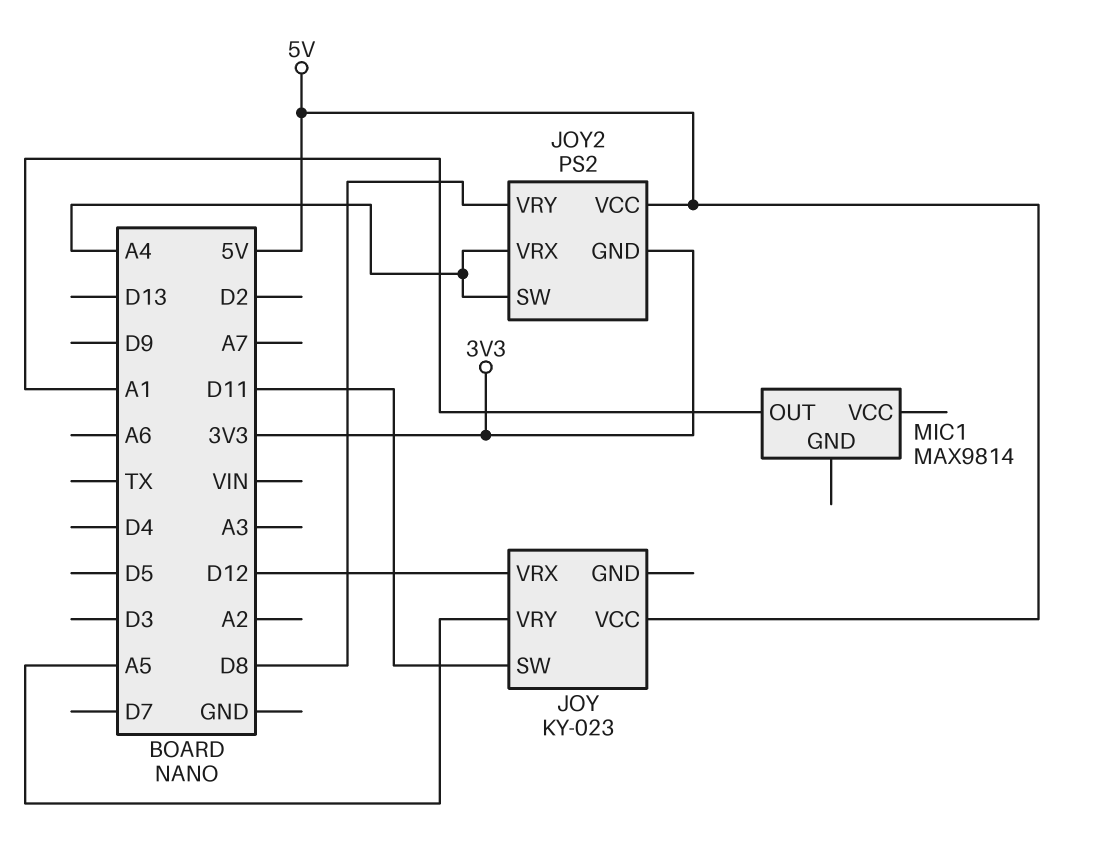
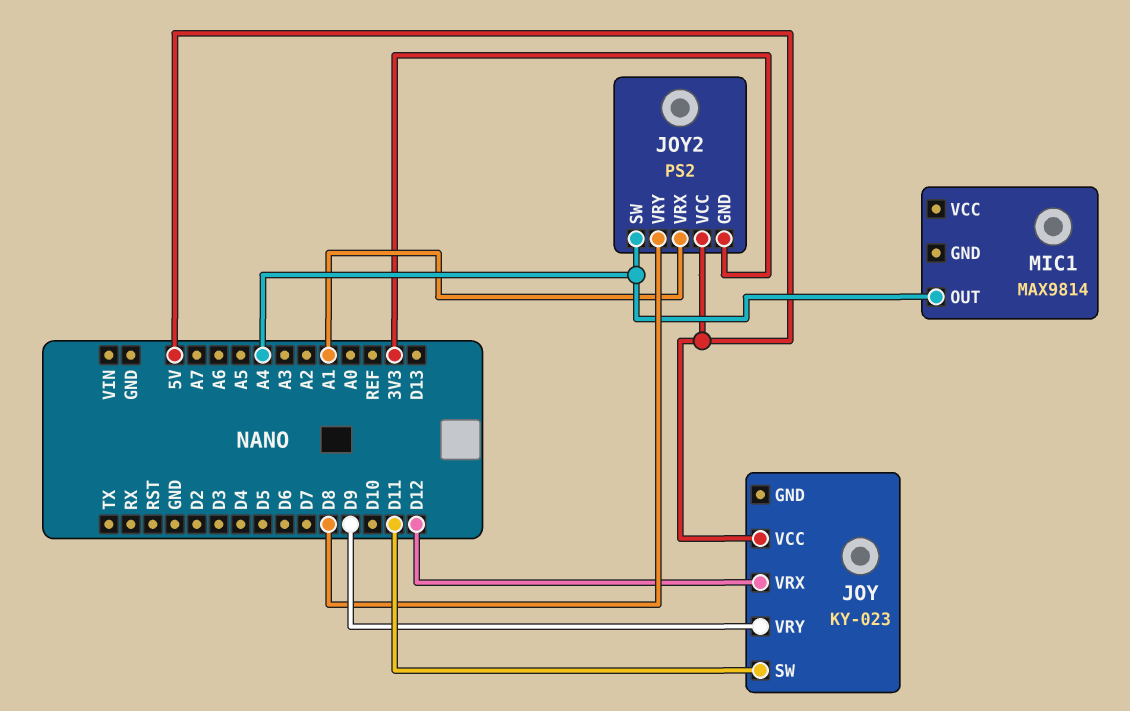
JOY pin VRY: A5 -> D9
JOY2 pin VRX: A4 -> A1
MIC1 pin OUT: A1 -> A4

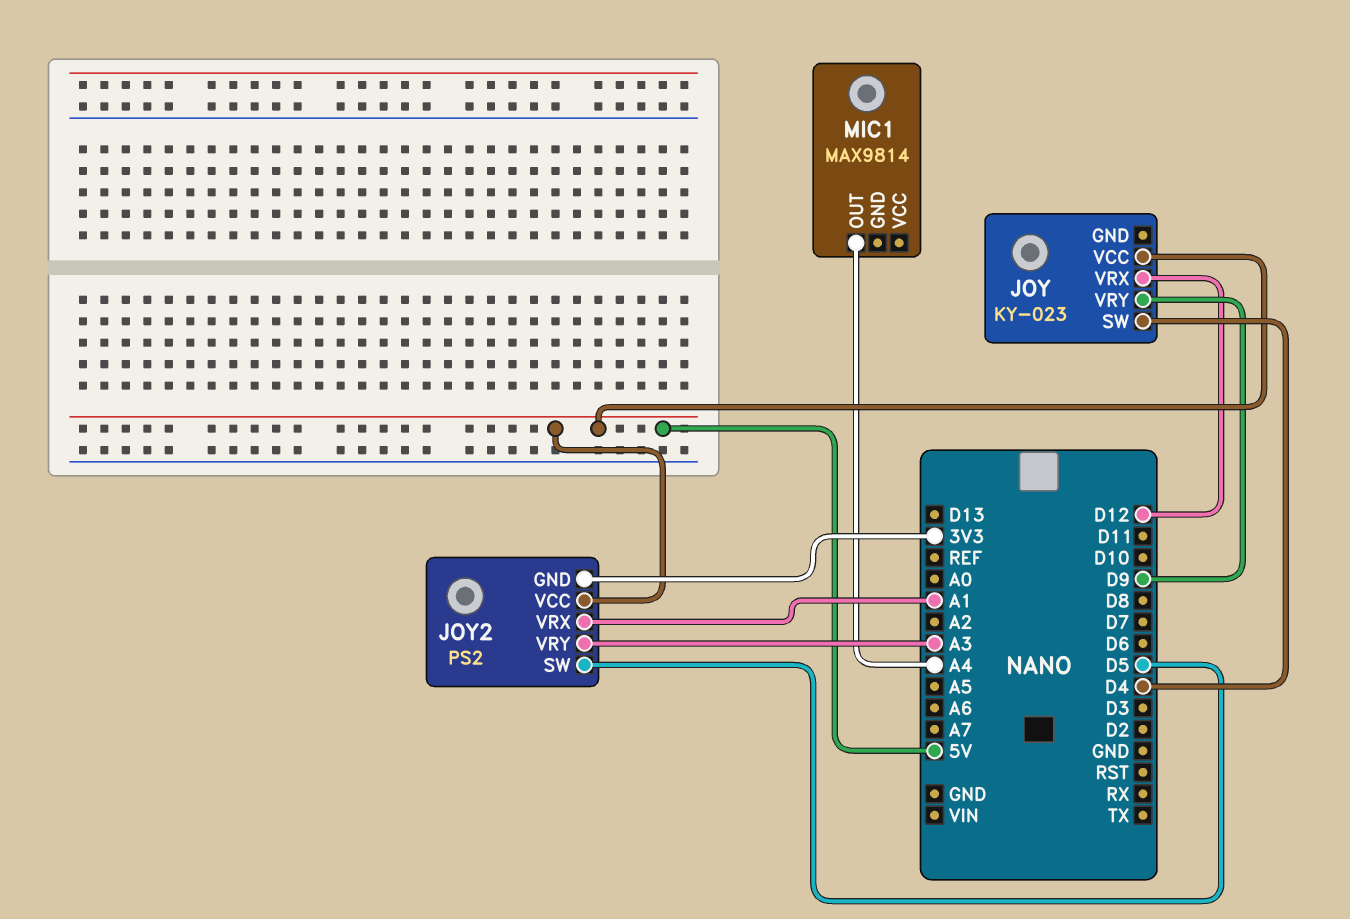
JOY pin SW: D11 -> D4
JOY2 pin SW: A4 -> D5
JOY2 pin VRY: D8 -> A3

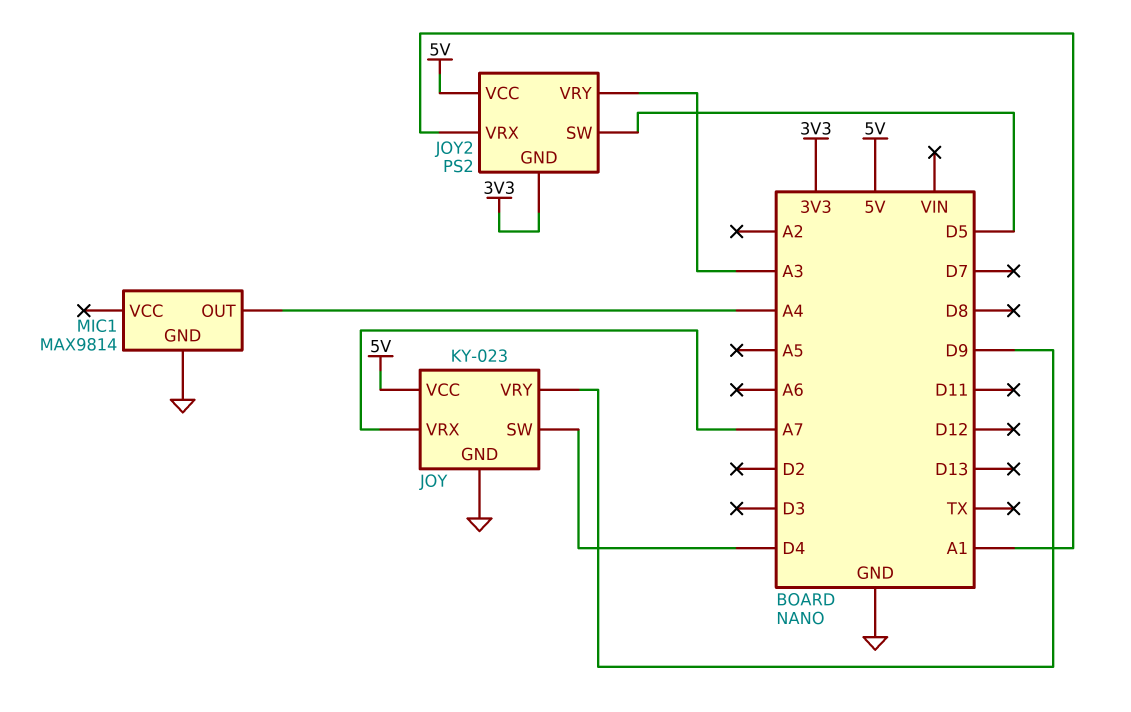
JOY pin GND: none -> GND
JOY pin VRX: D12 -> A7
MIC1 pin GND: none -> GND

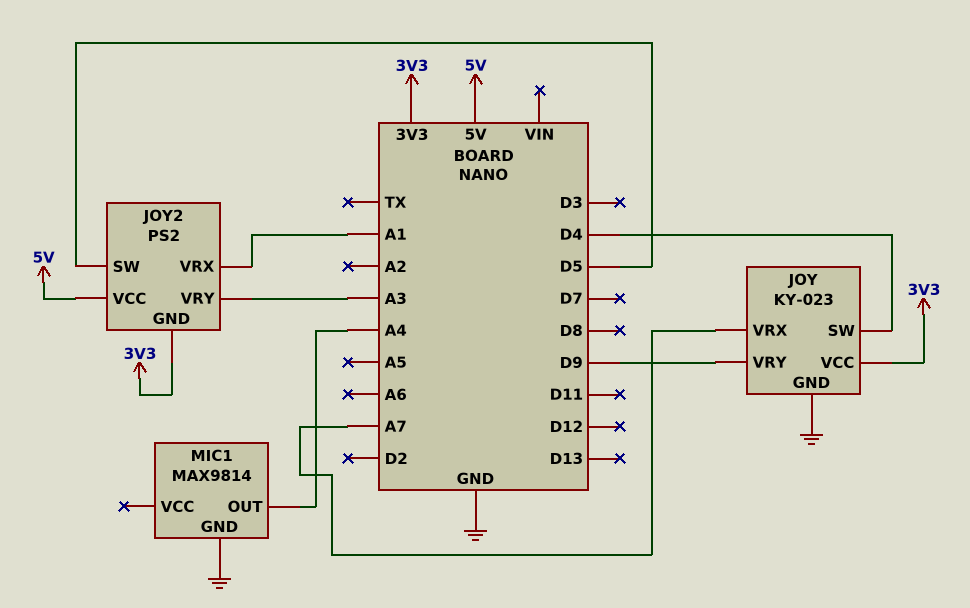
JOY pin VCC: 5V -> 3V3

